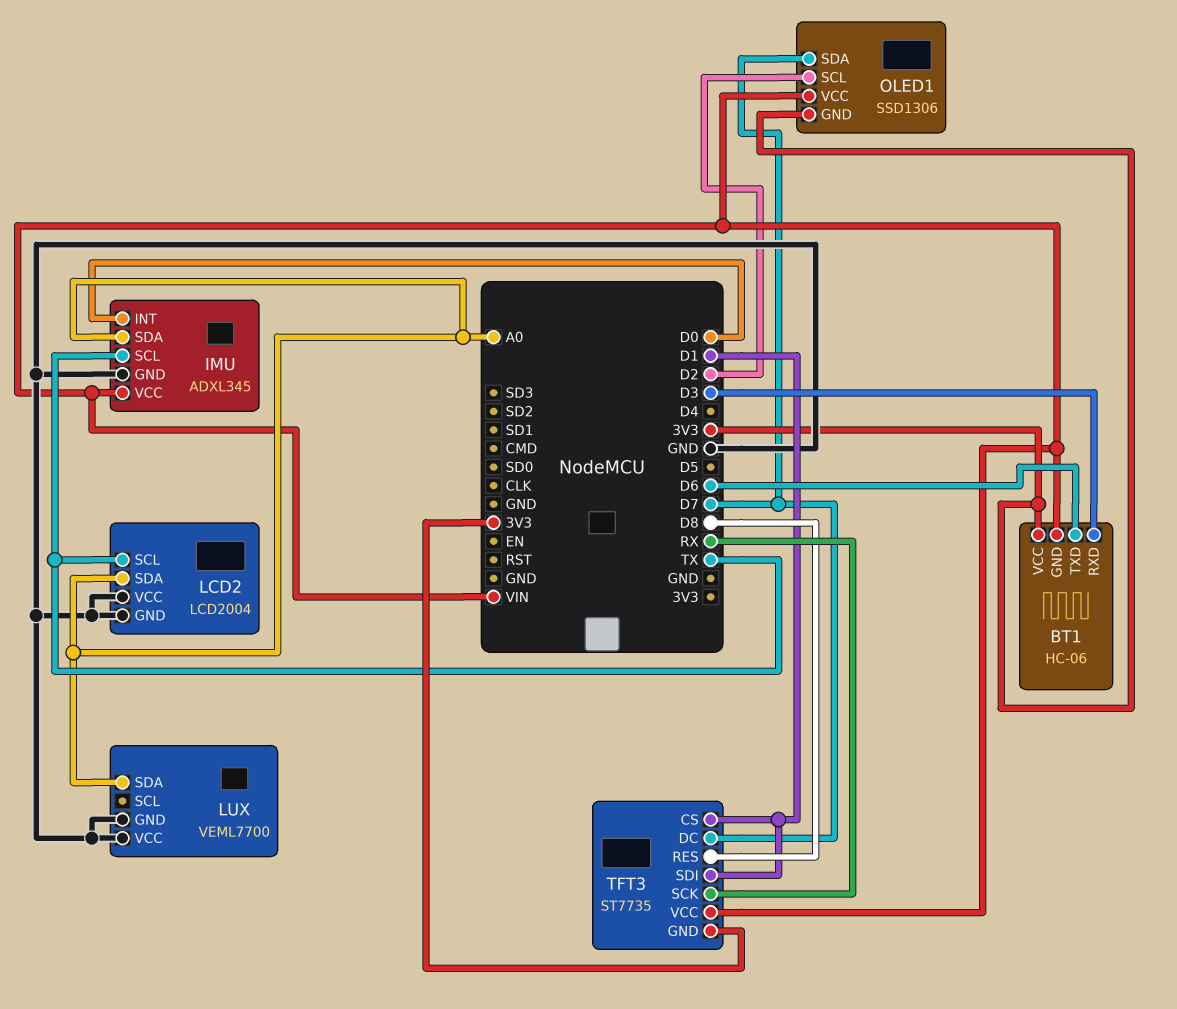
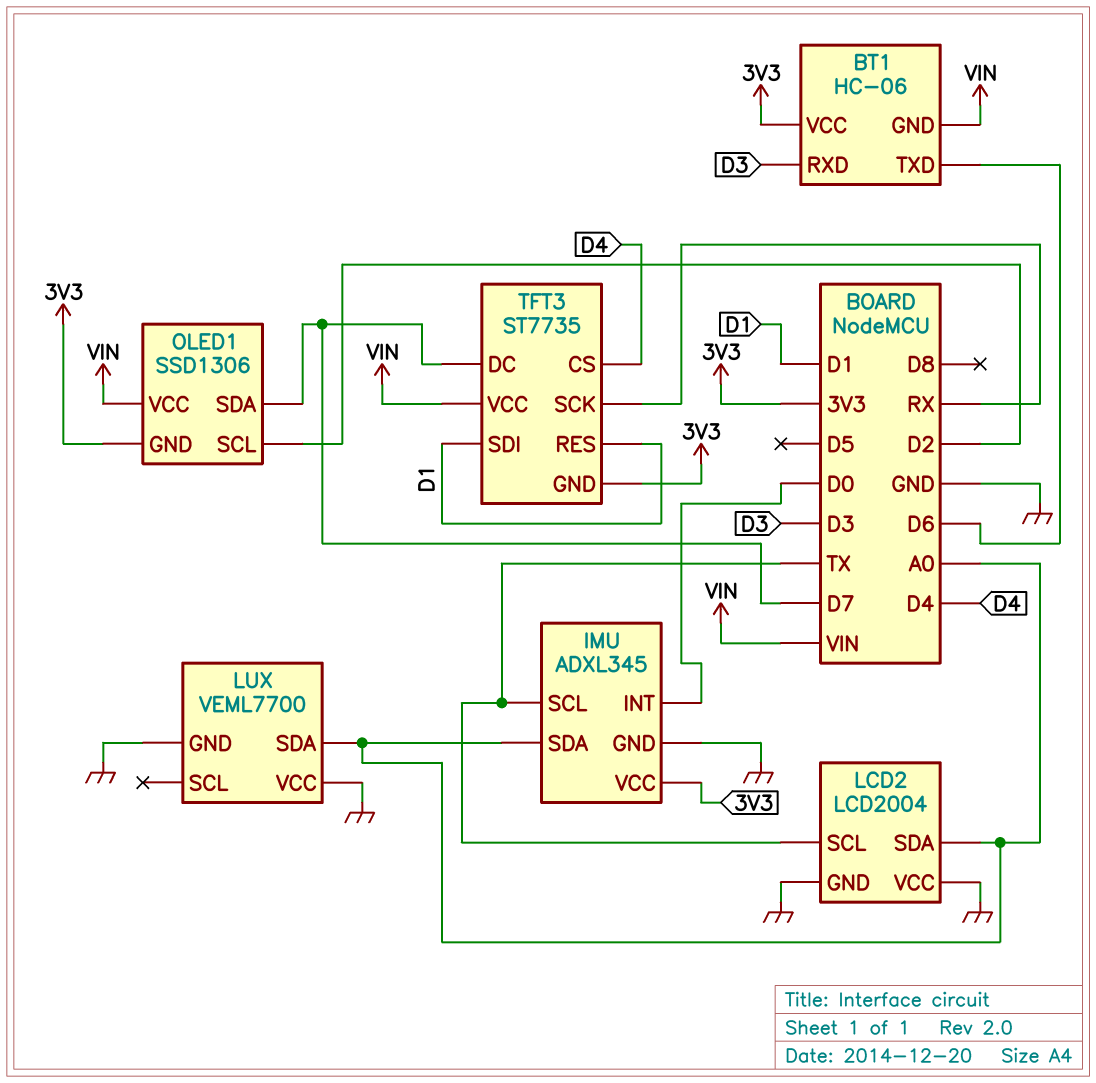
IMU pin VCC: VIN -> 3V3
TFT3 pin CS: D1 -> D4
TFT3 pin RES: D8 -> D1

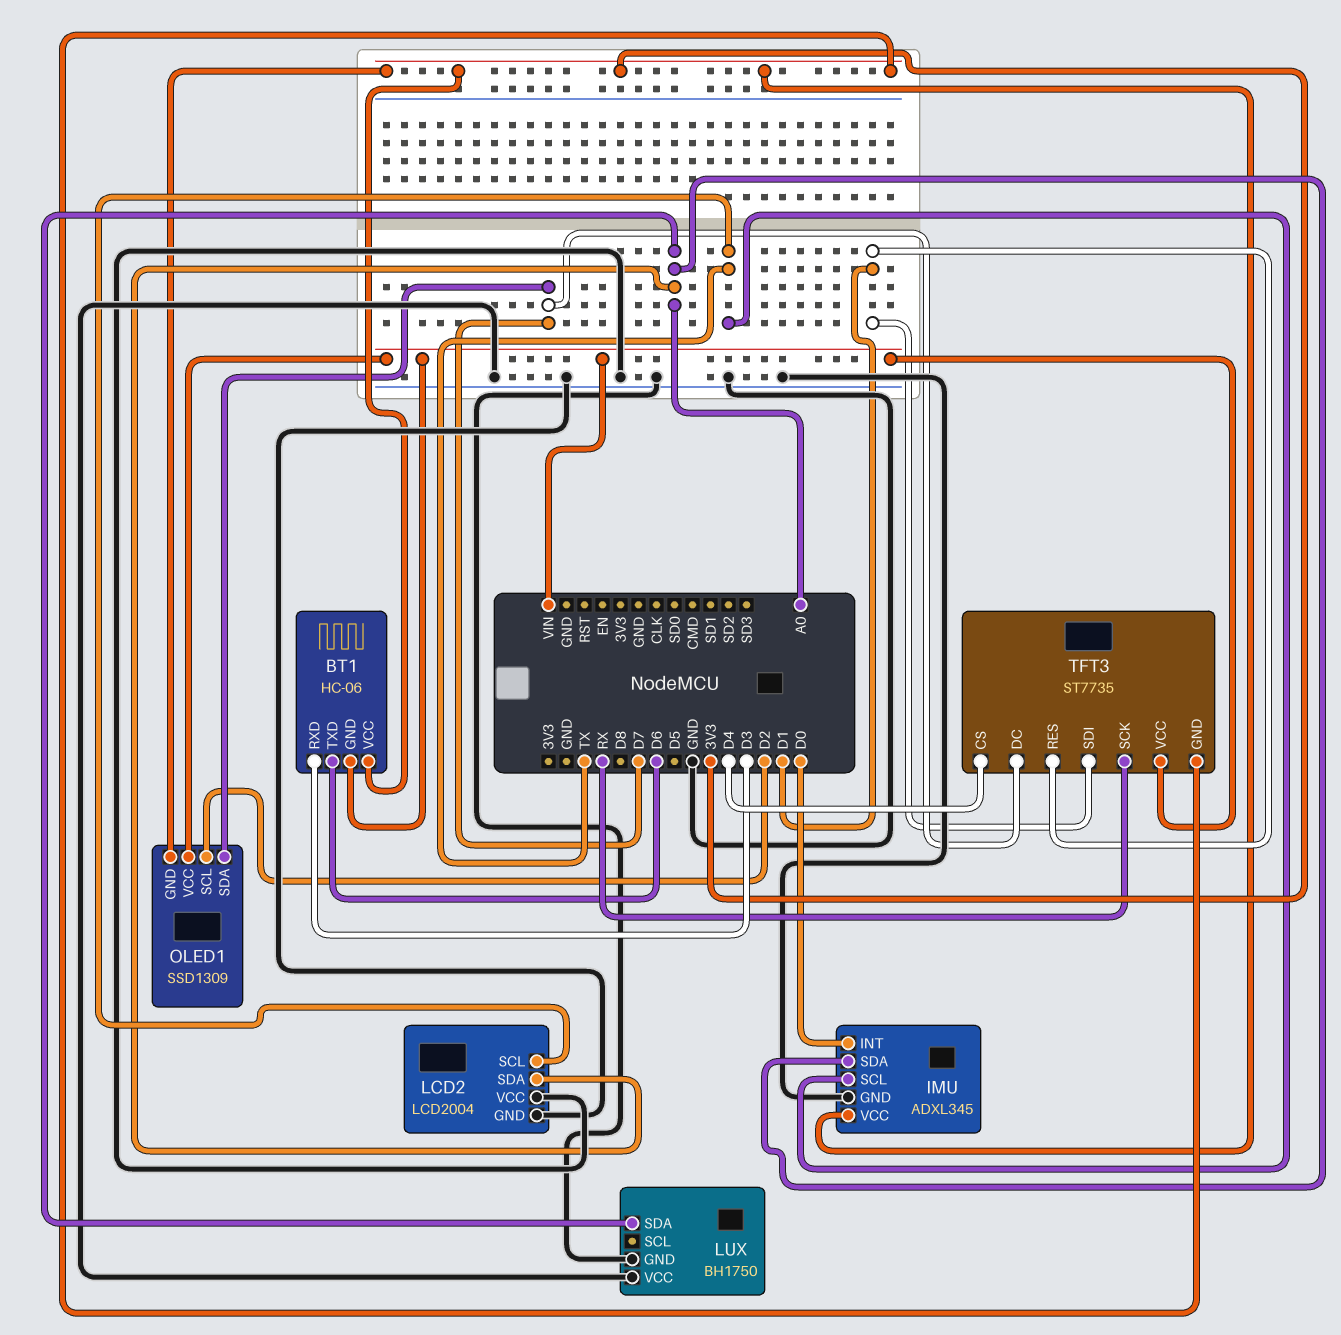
LUX: VEML7700 -> BH1750
OLED1: SSD1306 -> SSD1309

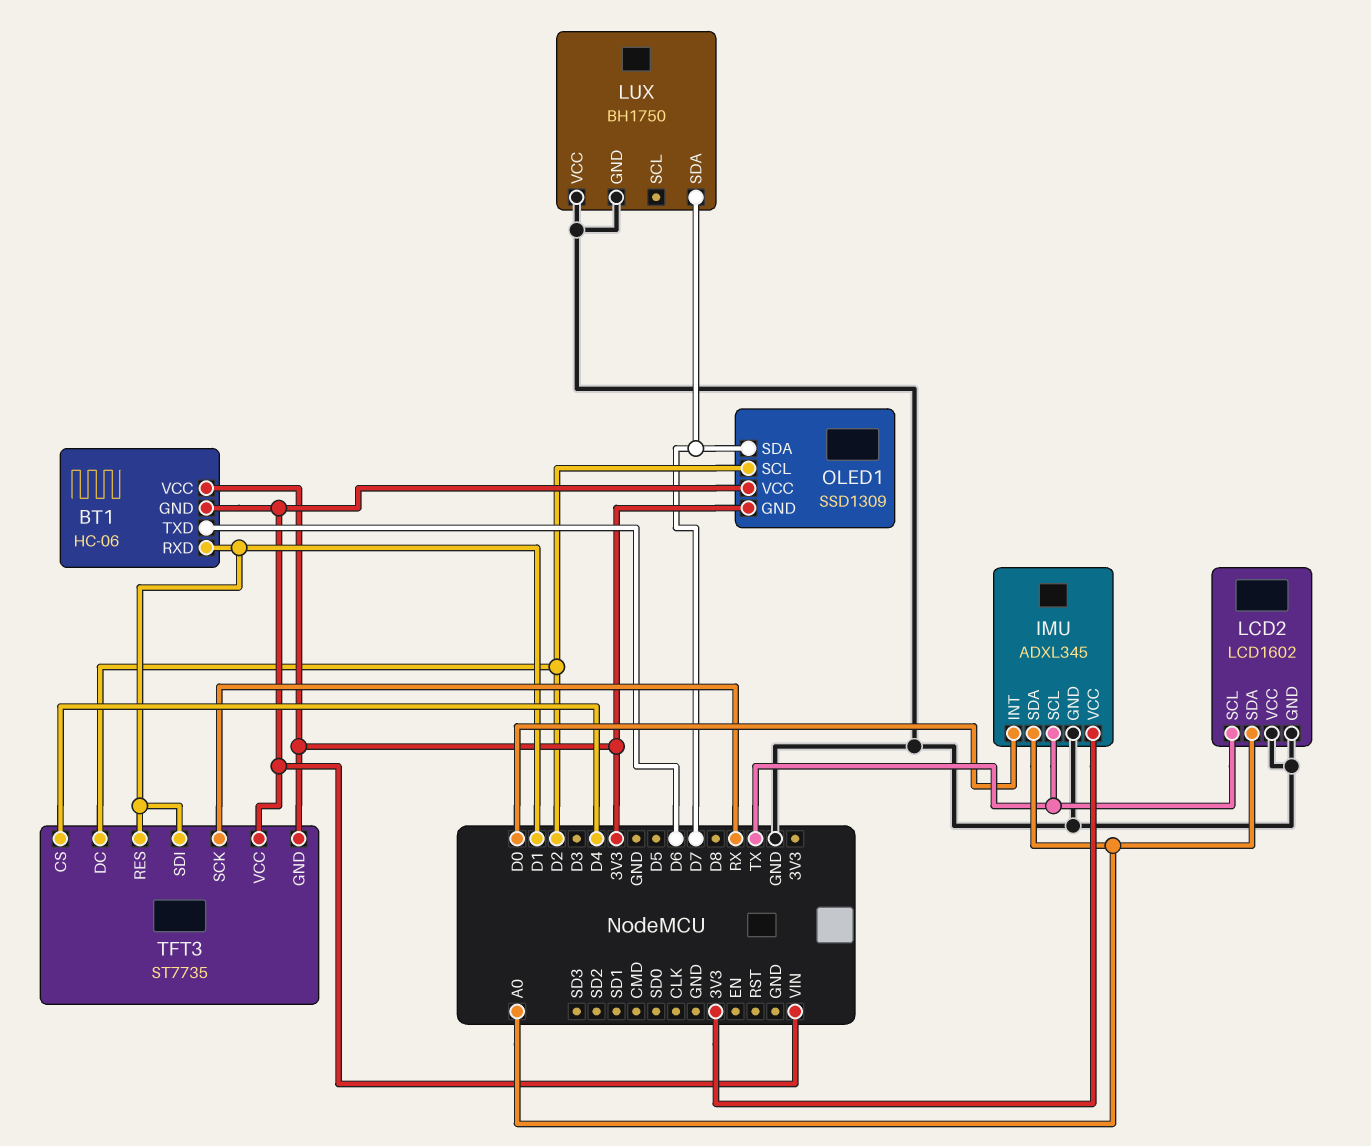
BT1 pin RXD: D3 -> D1
LCD2: LCD2004 -> LCD1602
LUX pin SDA: A0 -> D7
TFT3 pin DC: D7 -> D2

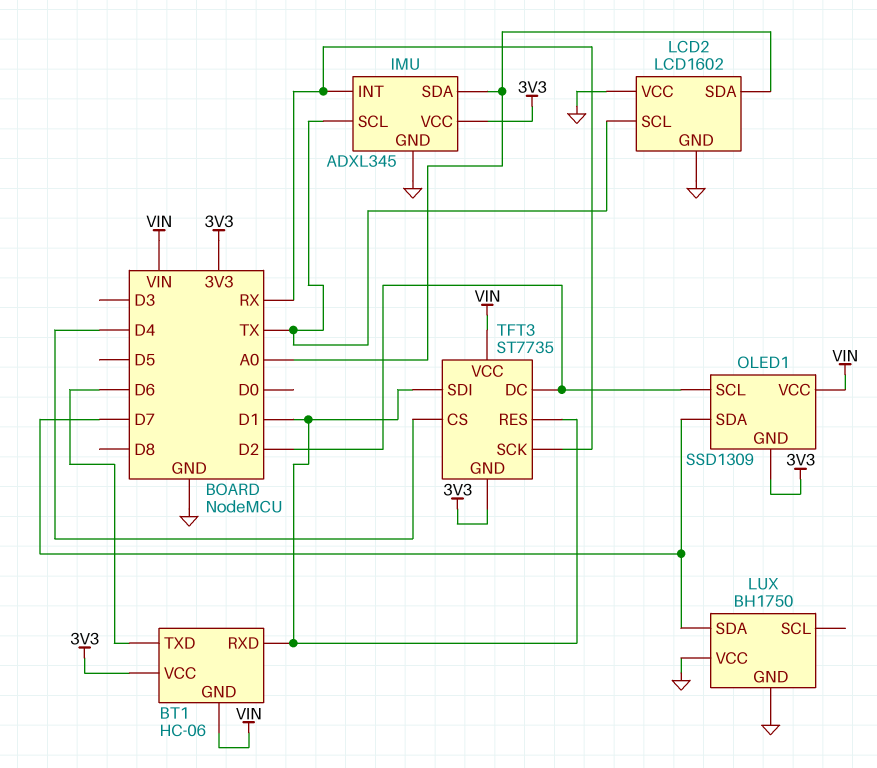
IMU pin INT: D0 -> RX

